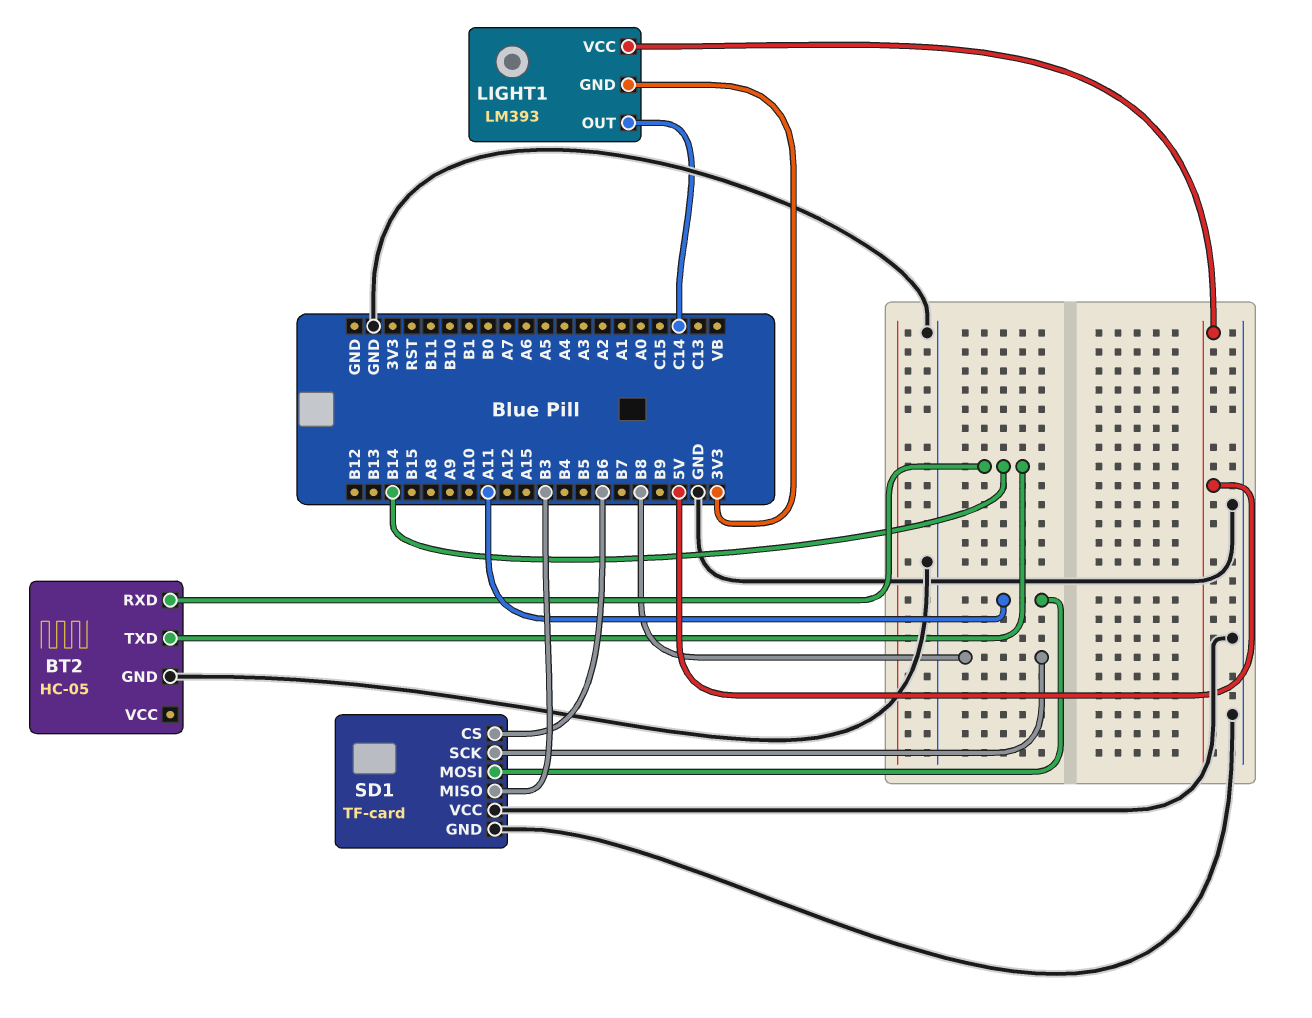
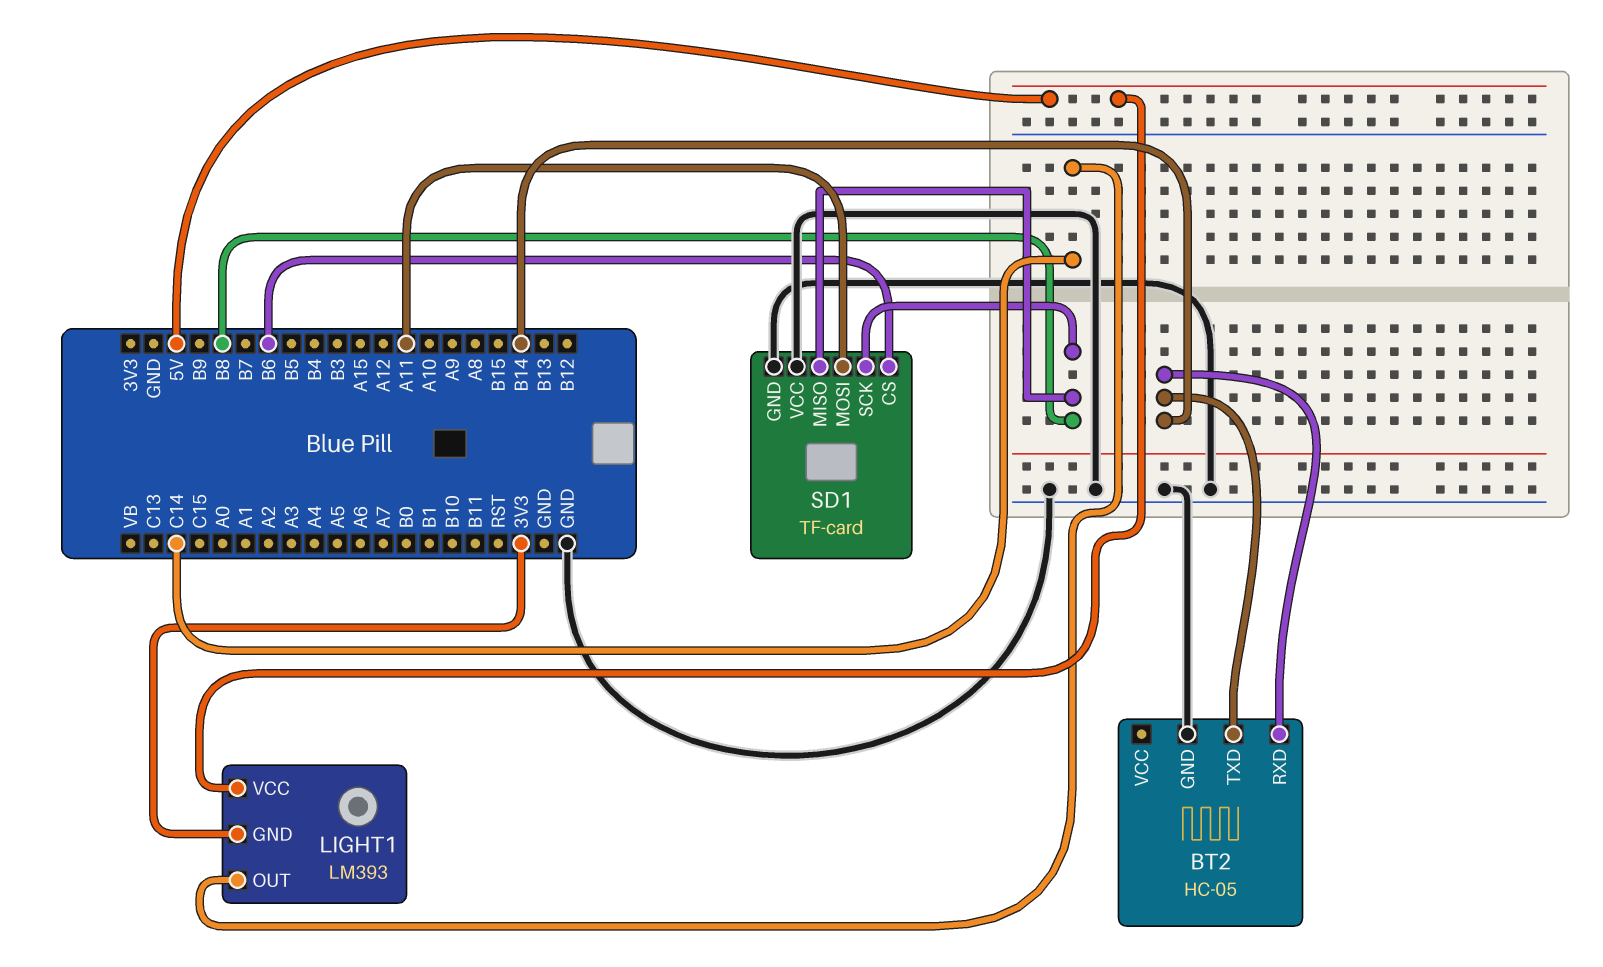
SD1 pin MISO: B3 -> B8

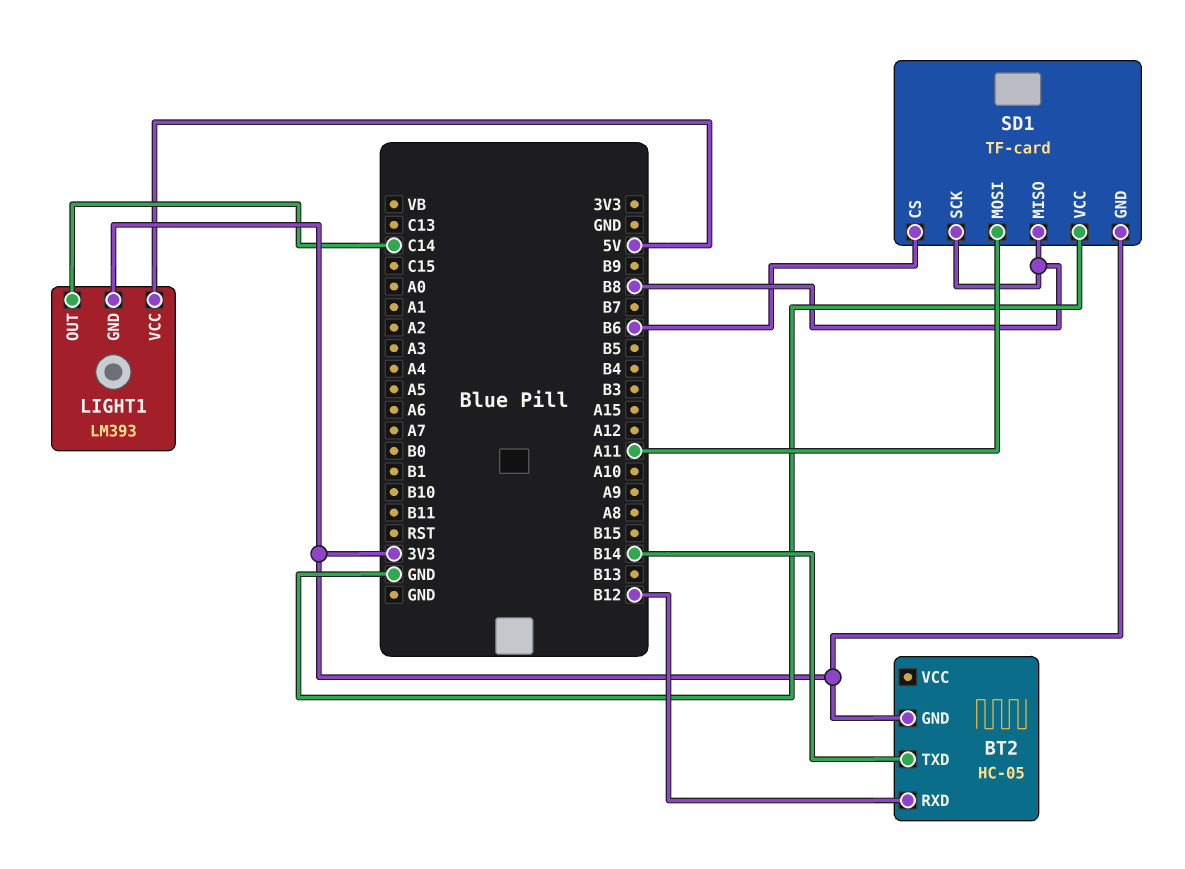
BT2 pin GND: GND -> 3V3
BT2 pin RXD: B14 -> B12
SD1 pin GND: GND -> 3V3

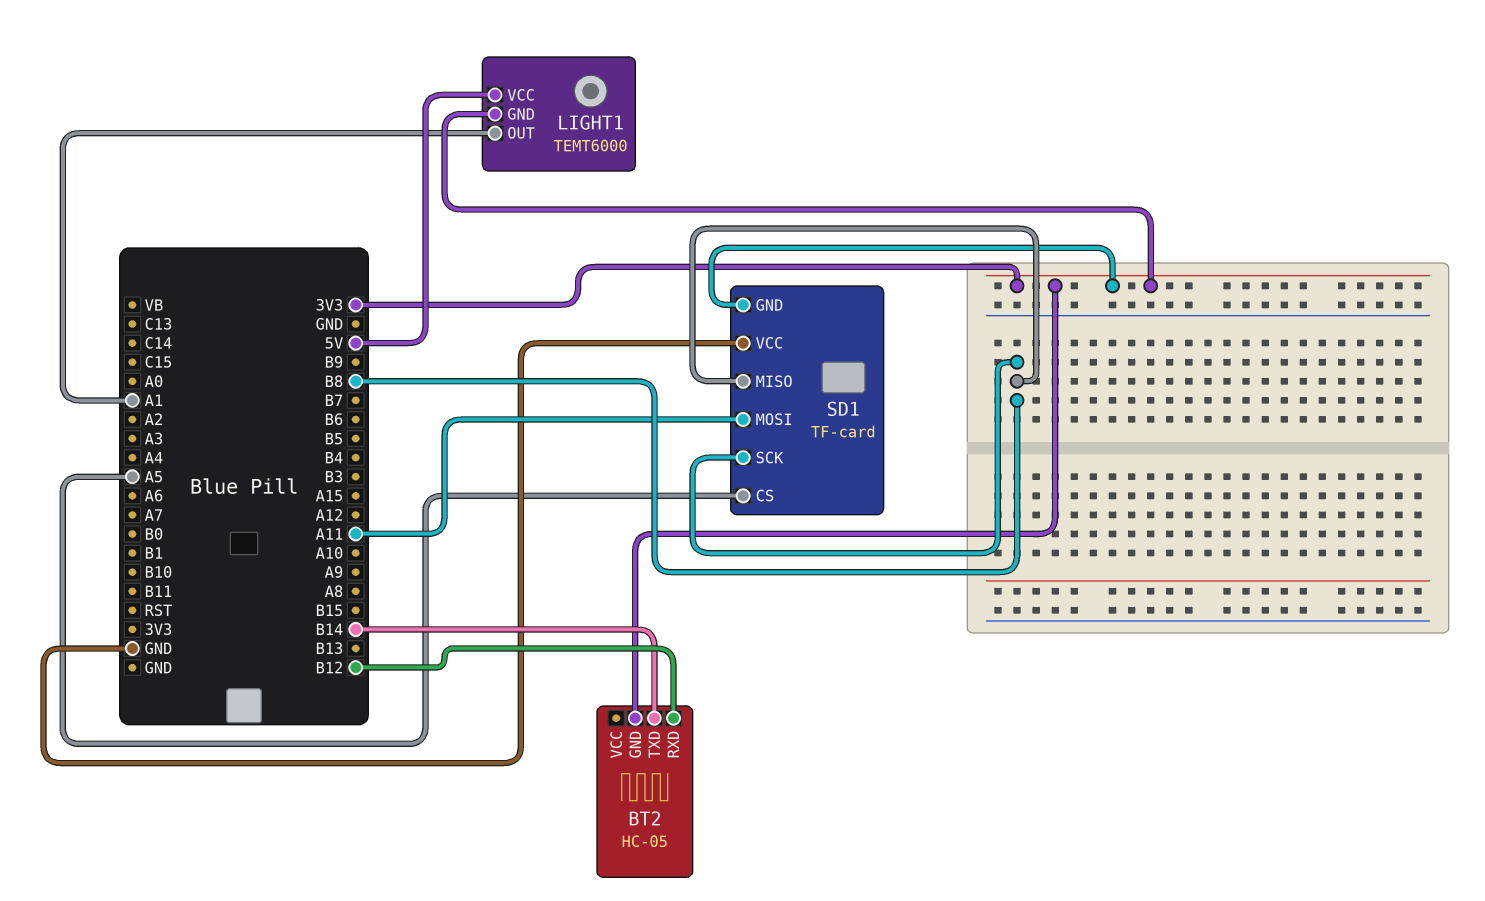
LIGHT1: LM393 -> TEMT6000
LIGHT1 pin OUT: C14 -> A1
SD1 pin CS: B6 -> A5

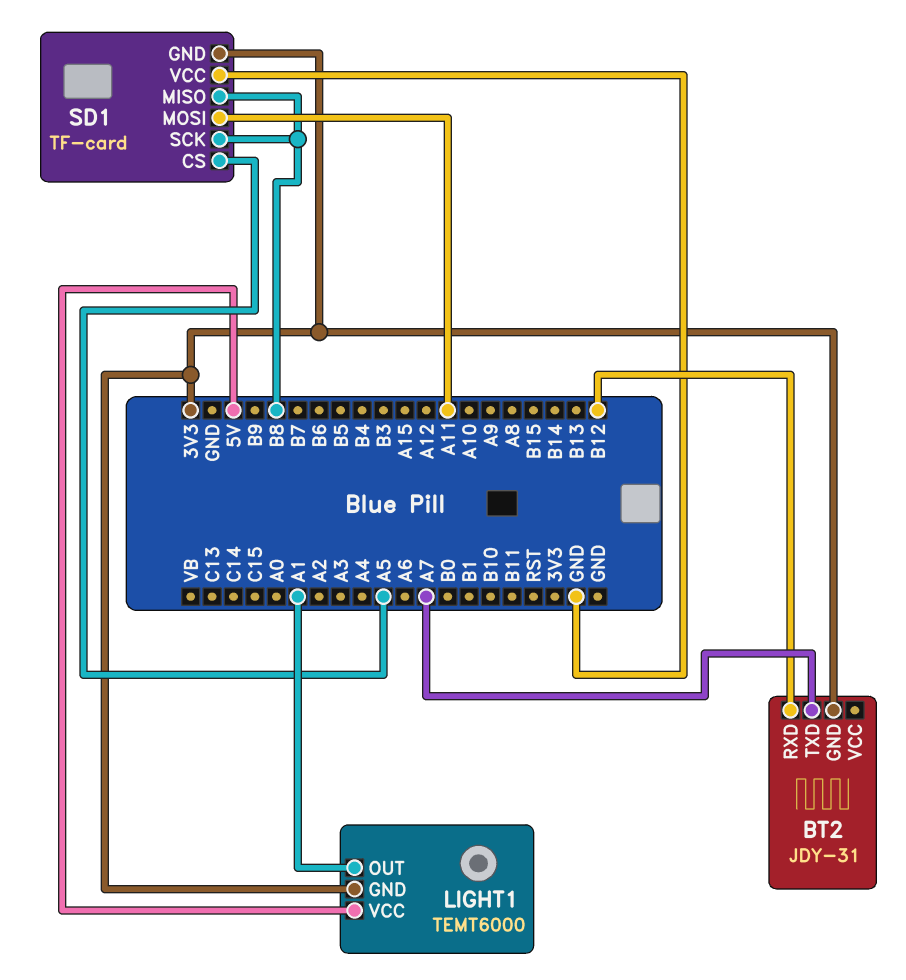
BT2: HC-05 -> JDY-31
BT2 pin TXD: B14 -> A7

